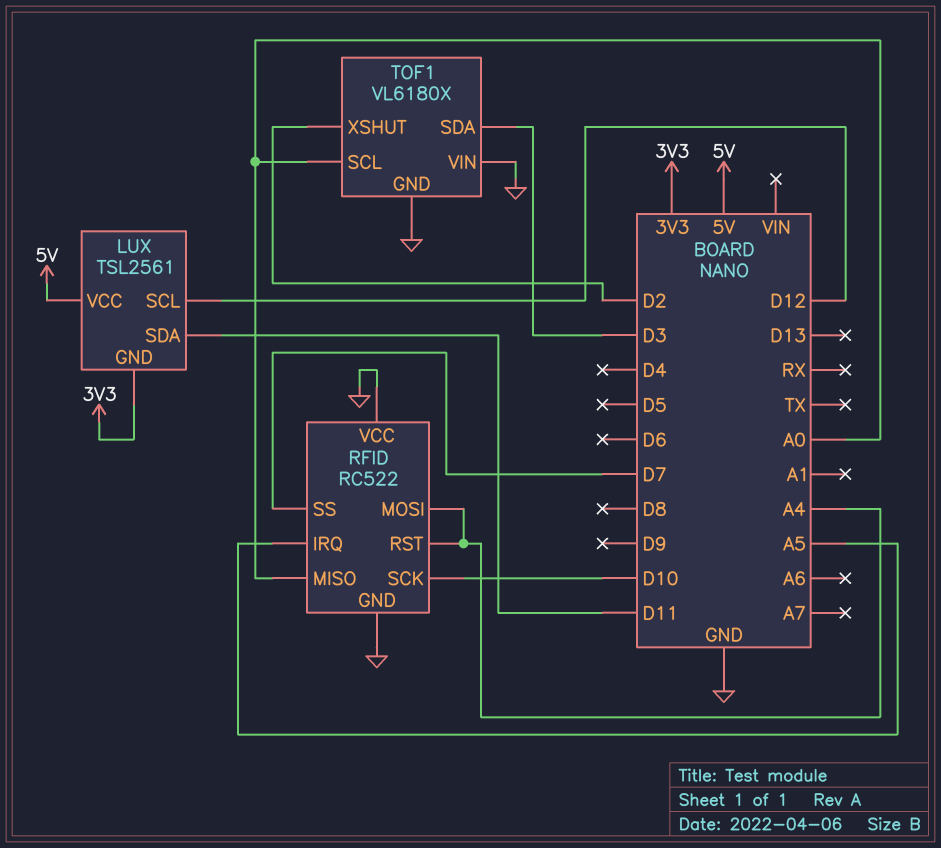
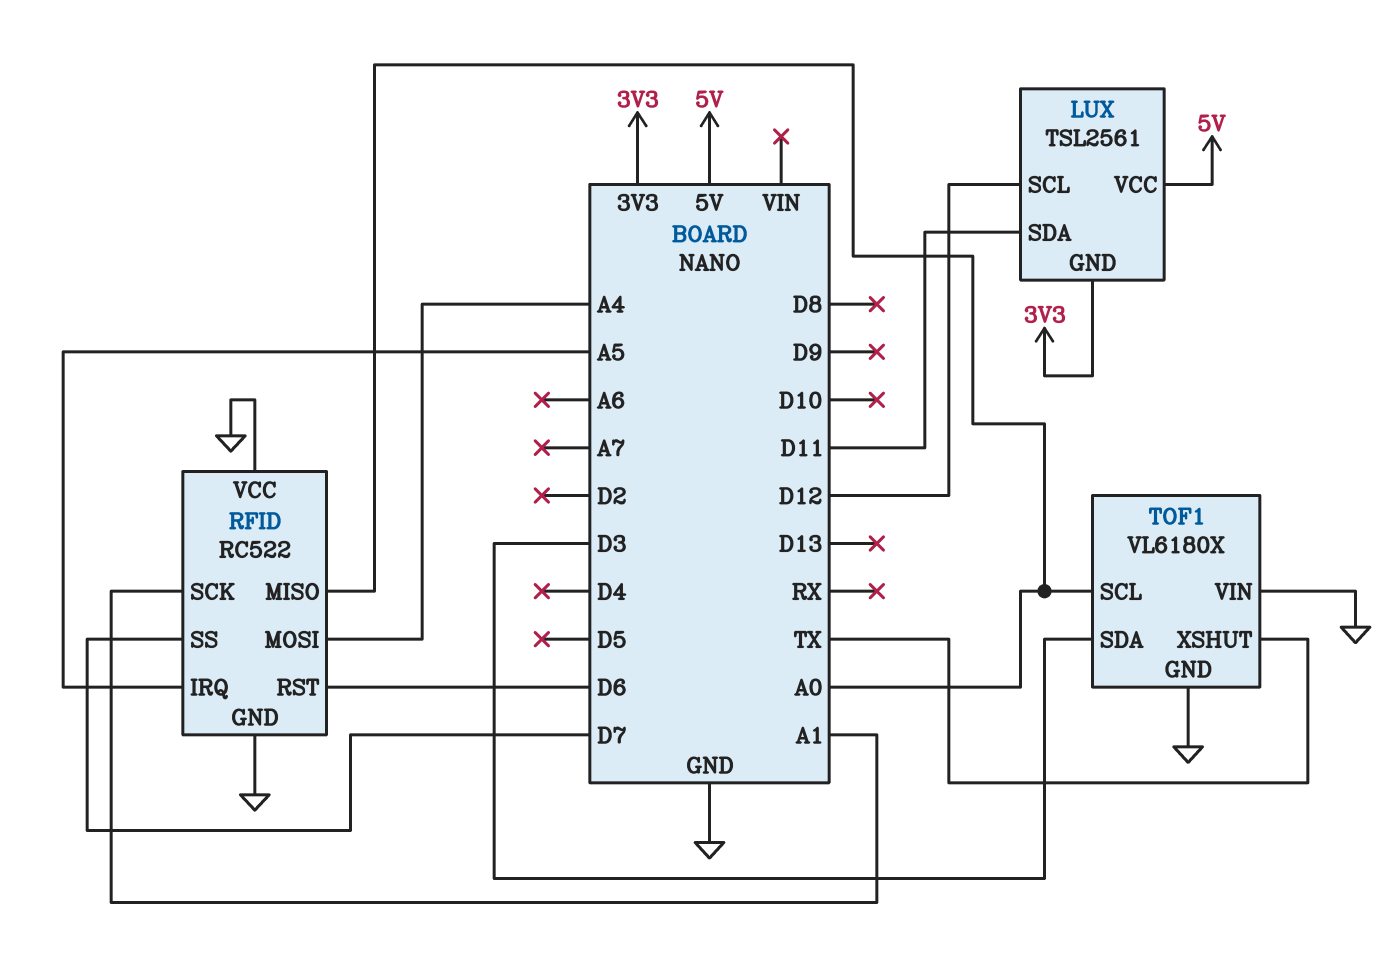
RFID pin RST: A4 -> D6
RFID pin SCK: D10 -> A1
TOF1 pin XSHUT: D2 -> TX

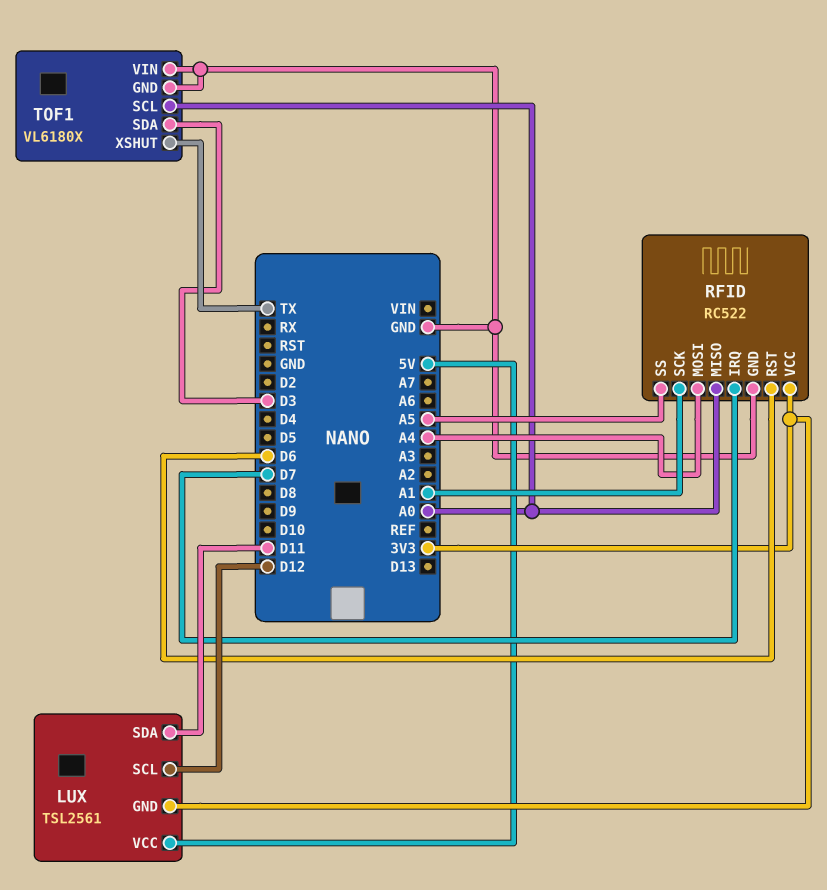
RFID pin IRQ: A5 -> D7
RFID pin SS: D7 -> A5
RFID pin VCC: GND -> 3V3

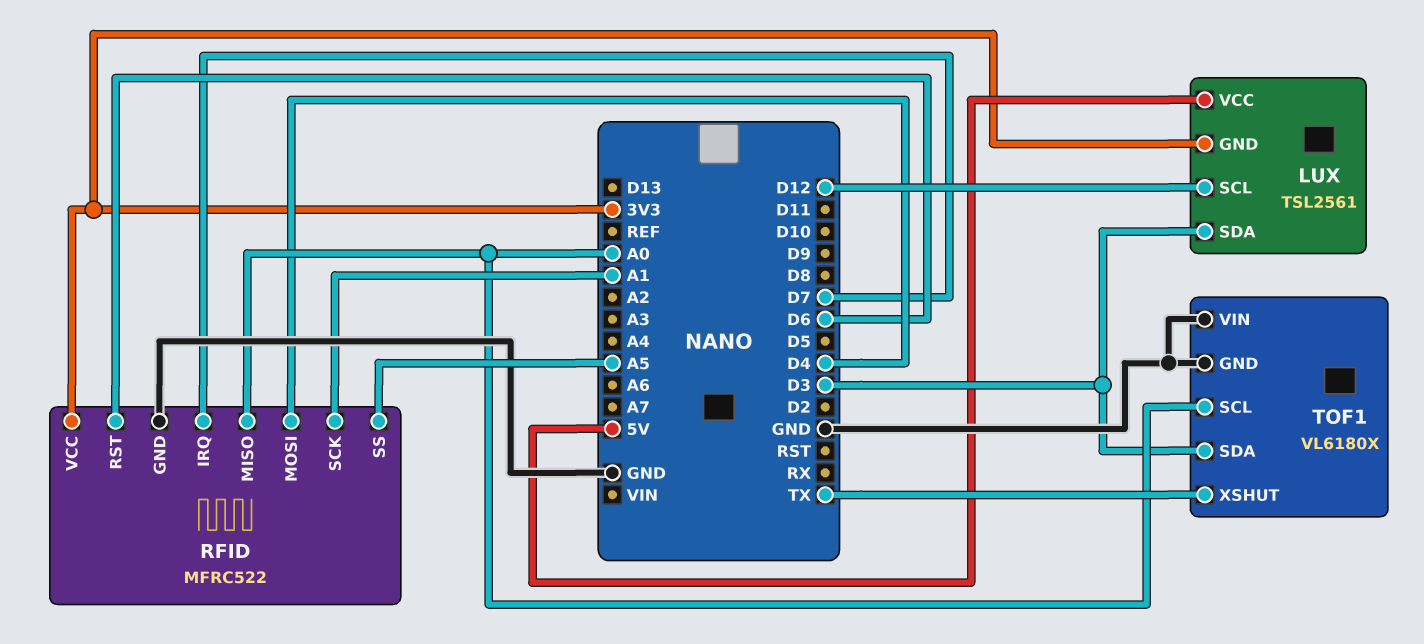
LUX pin SDA: D11 -> D3
RFID: RC522 -> MFRC522
RFID pin MOSI: A4 -> D4

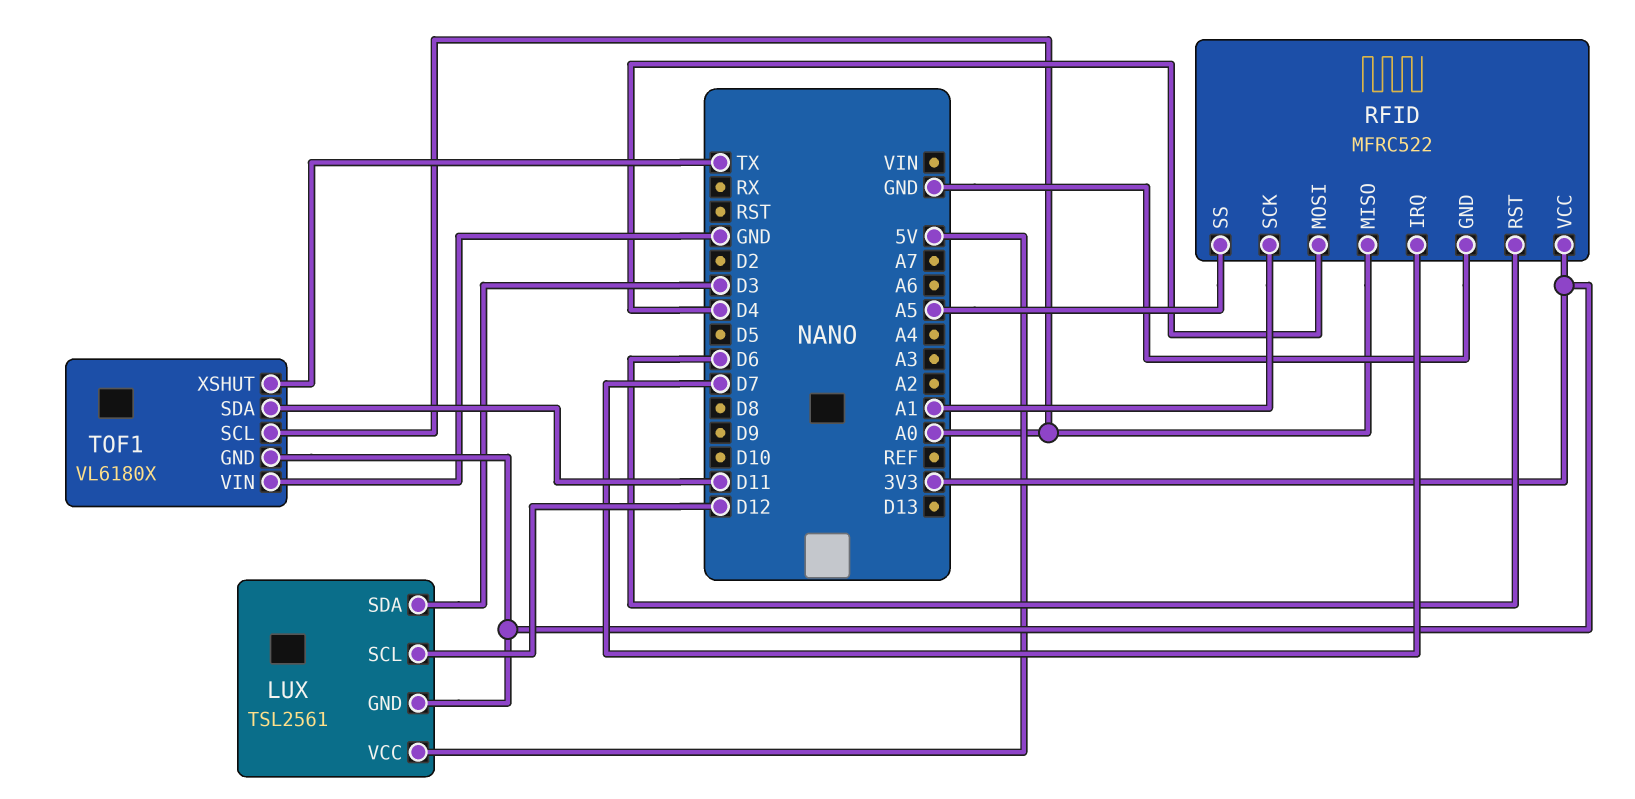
TOF1 pin GND: GND -> 3V3
TOF1 pin SDA: D3 -> D11

